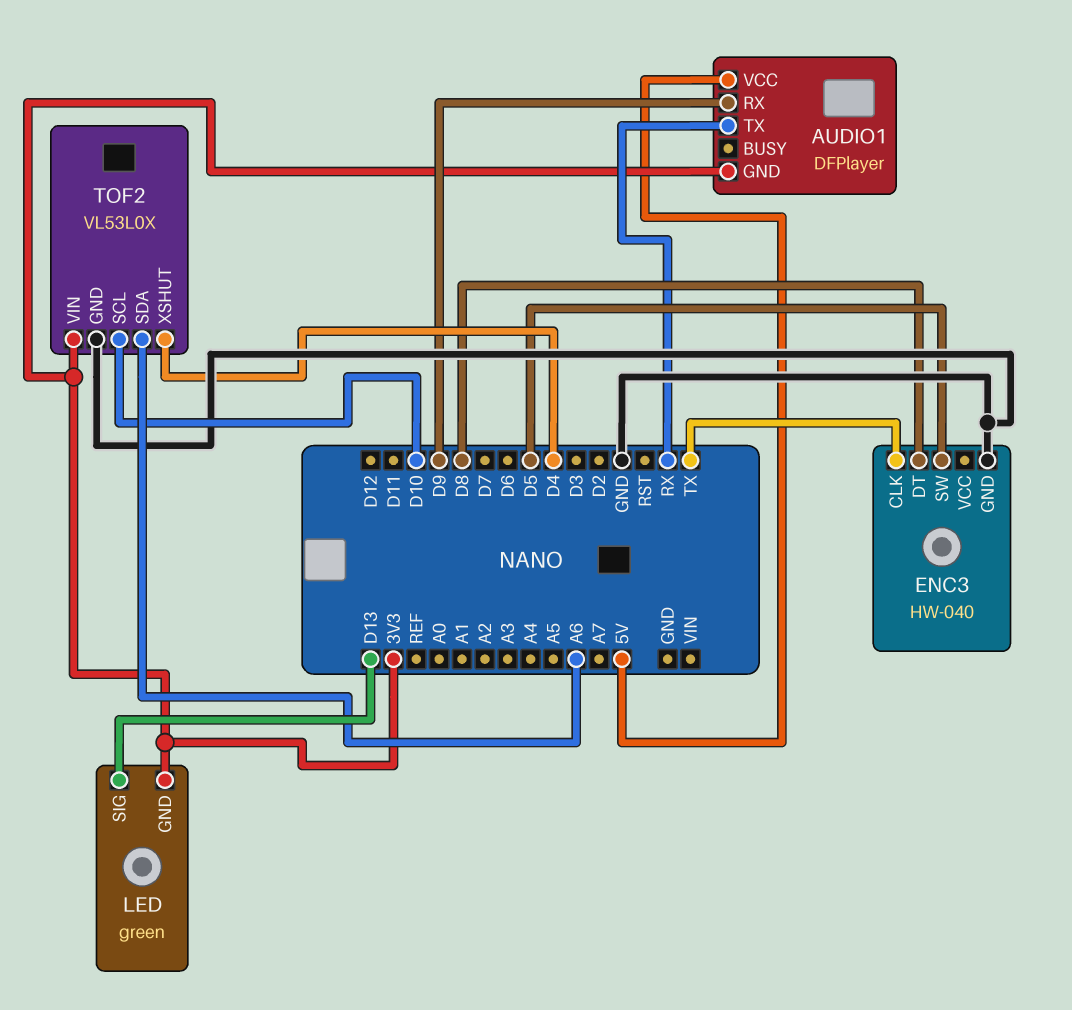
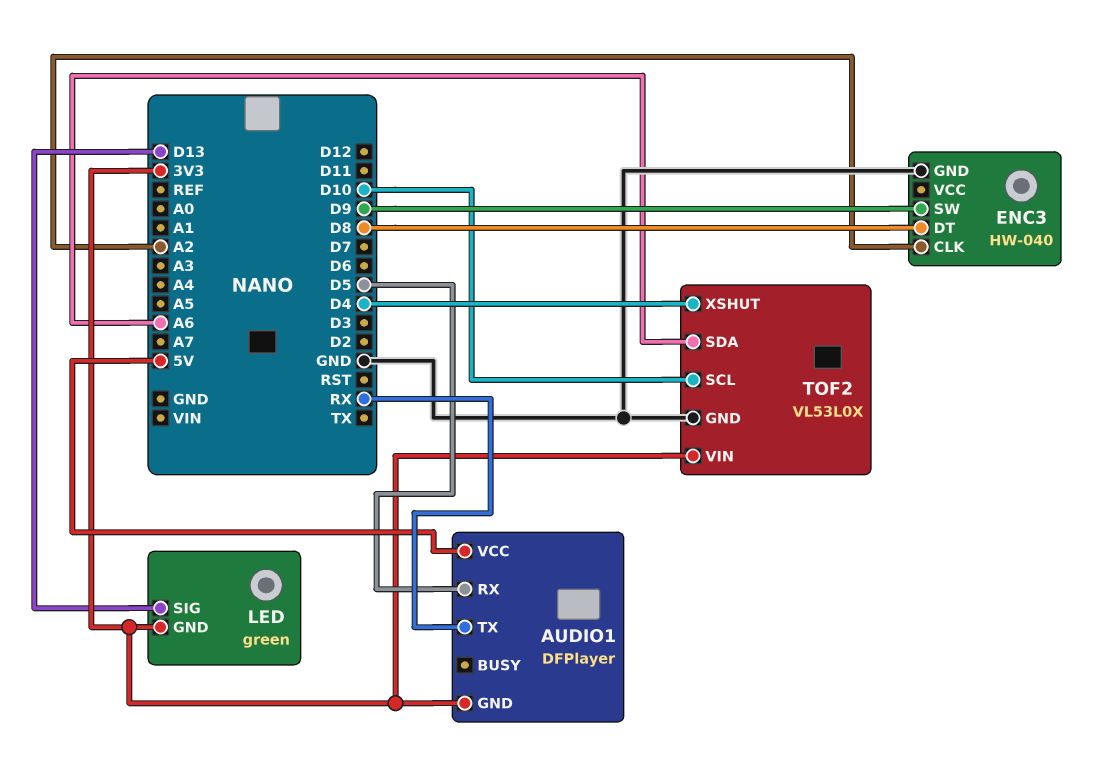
AUDIO1 pin RX: D9 -> D5
ENC3 pin CLK: TX -> A2
ENC3 pin SW: D5 -> D9

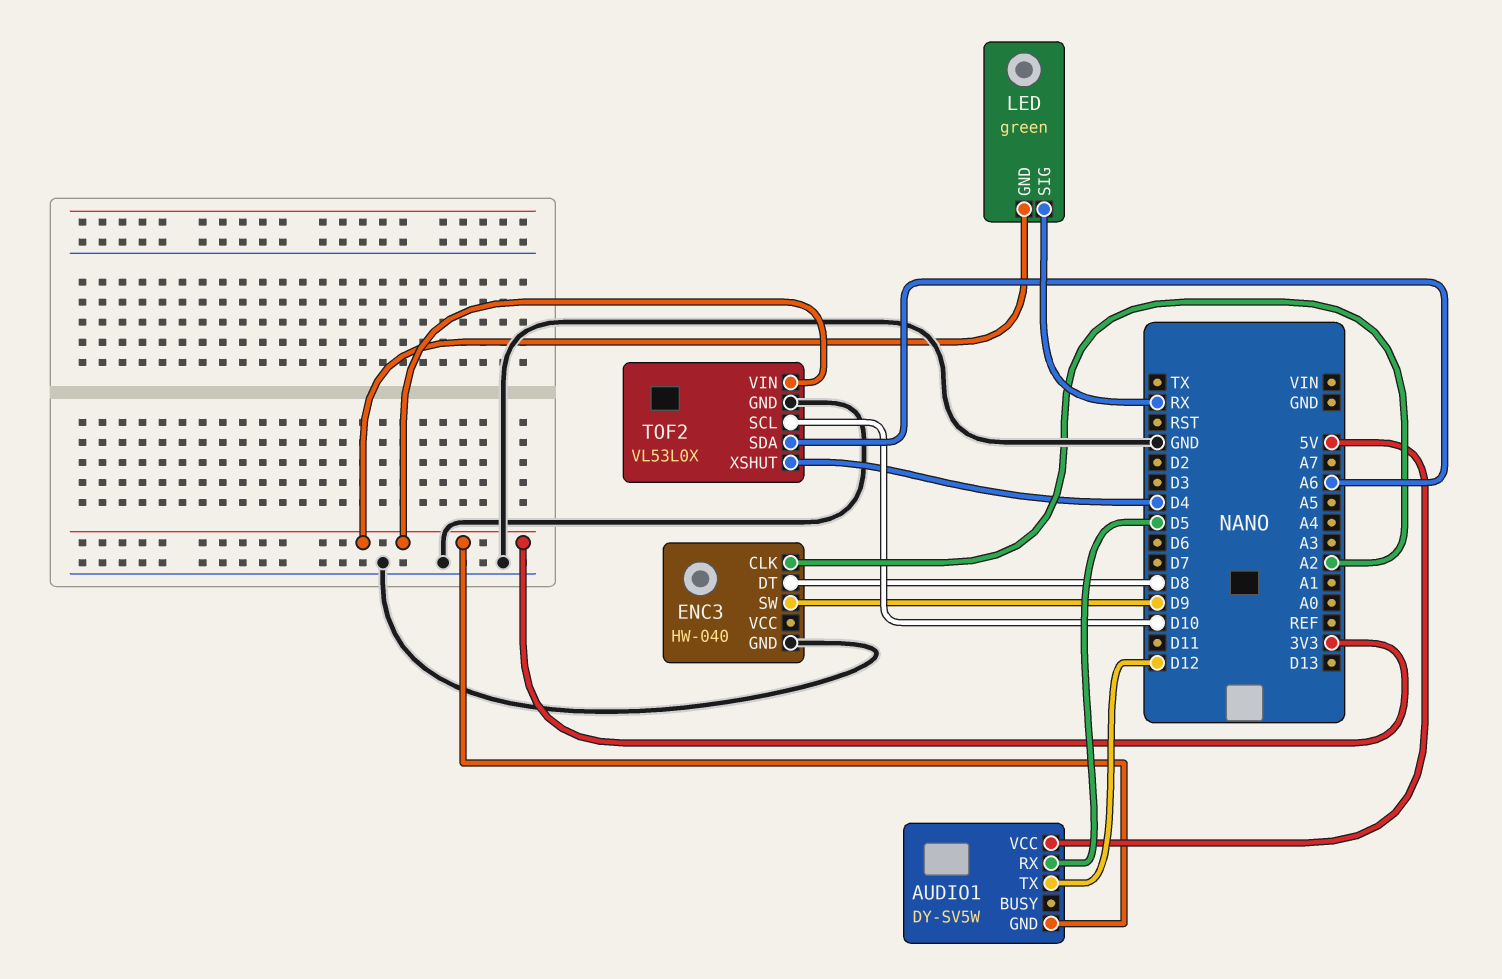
AUDIO1: DFPlayer -> DY-SV5W
AUDIO1 pin TX: RX -> D12
LED pin SIG: D13 -> RX

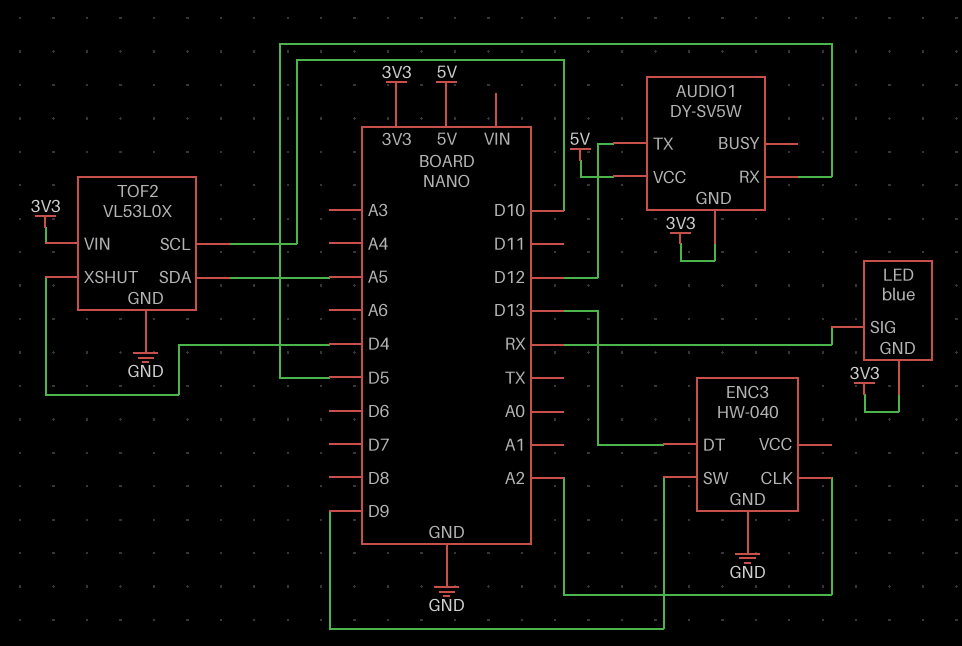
ENC3 pin DT: D8 -> D13
LED: green -> blue
TOF2 pin SDA: A6 -> A5

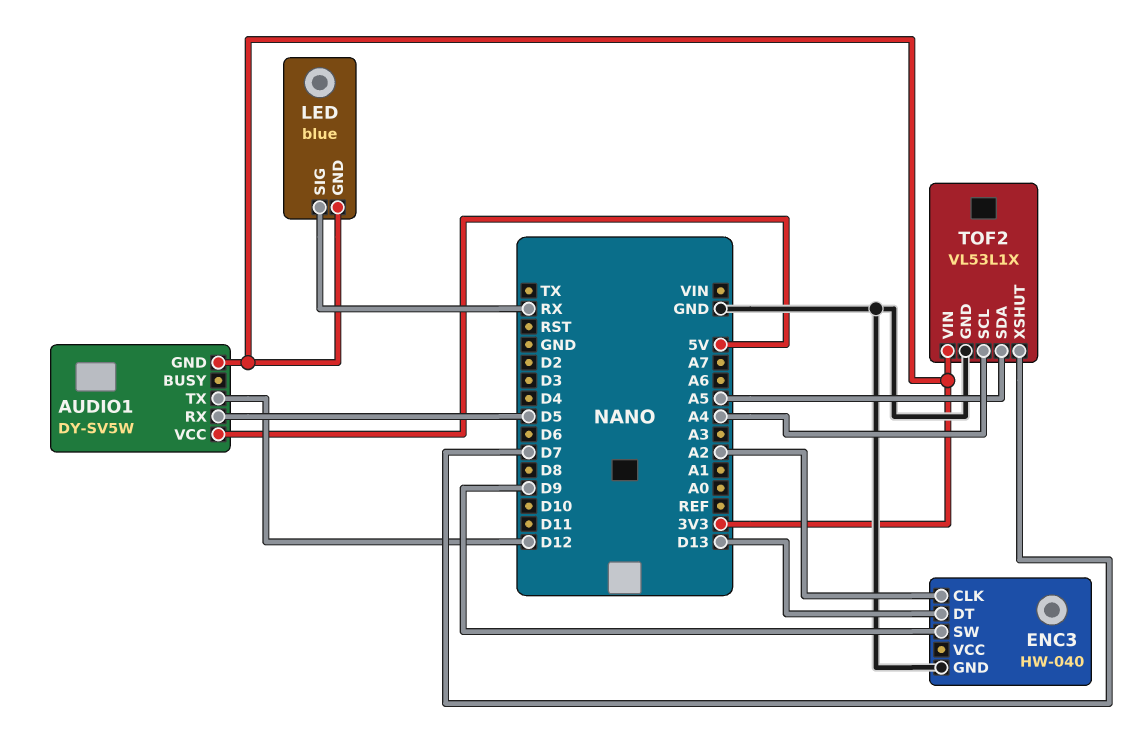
TOF2: VL53L0X -> VL53L1X
TOF2 pin SCL: D10 -> A4
TOF2 pin XSHUT: D4 -> D7

